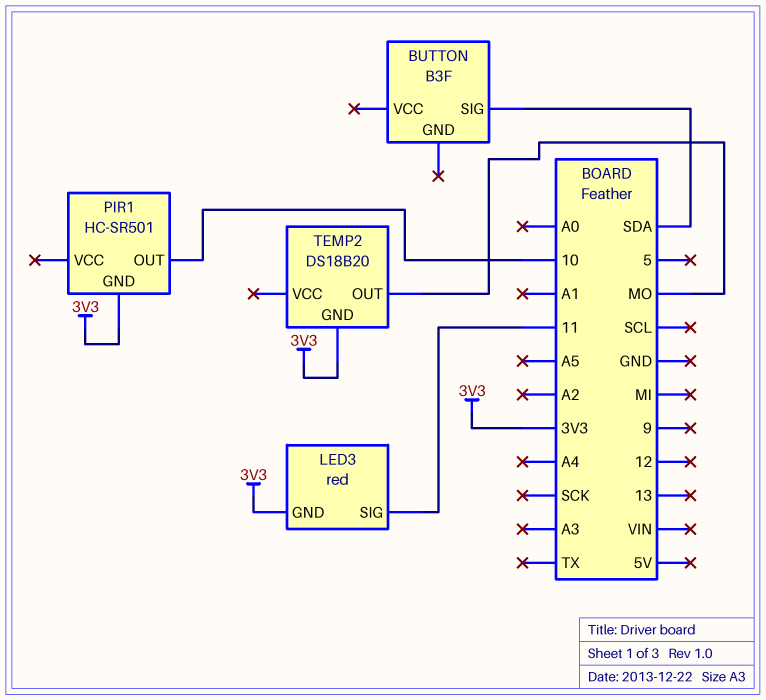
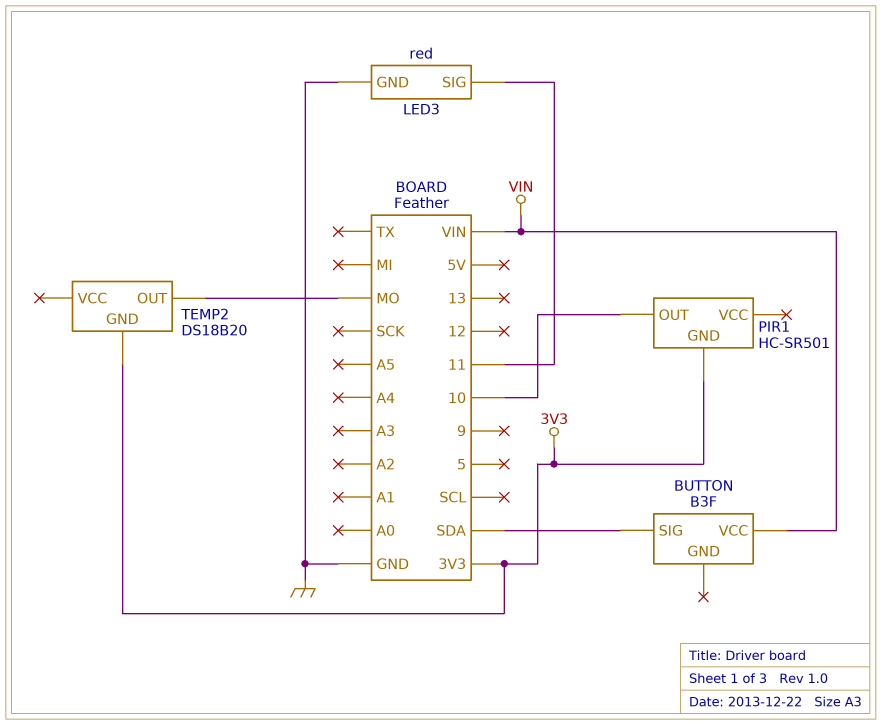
BUTTON pin VCC: none -> VIN
LED3 pin GND: 3V3 -> GND

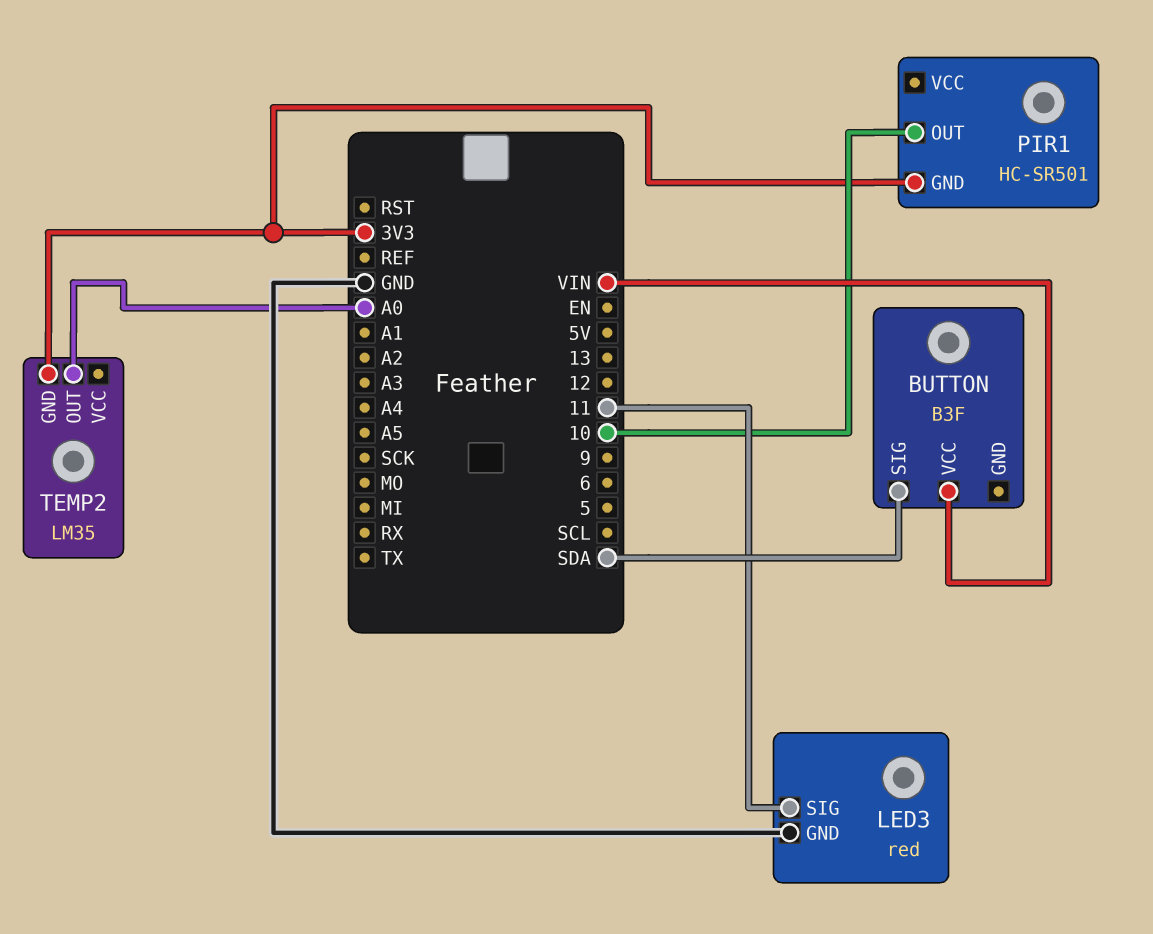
TEMP2: DS18B20 -> LM35
TEMP2 pin OUT: MO -> A0

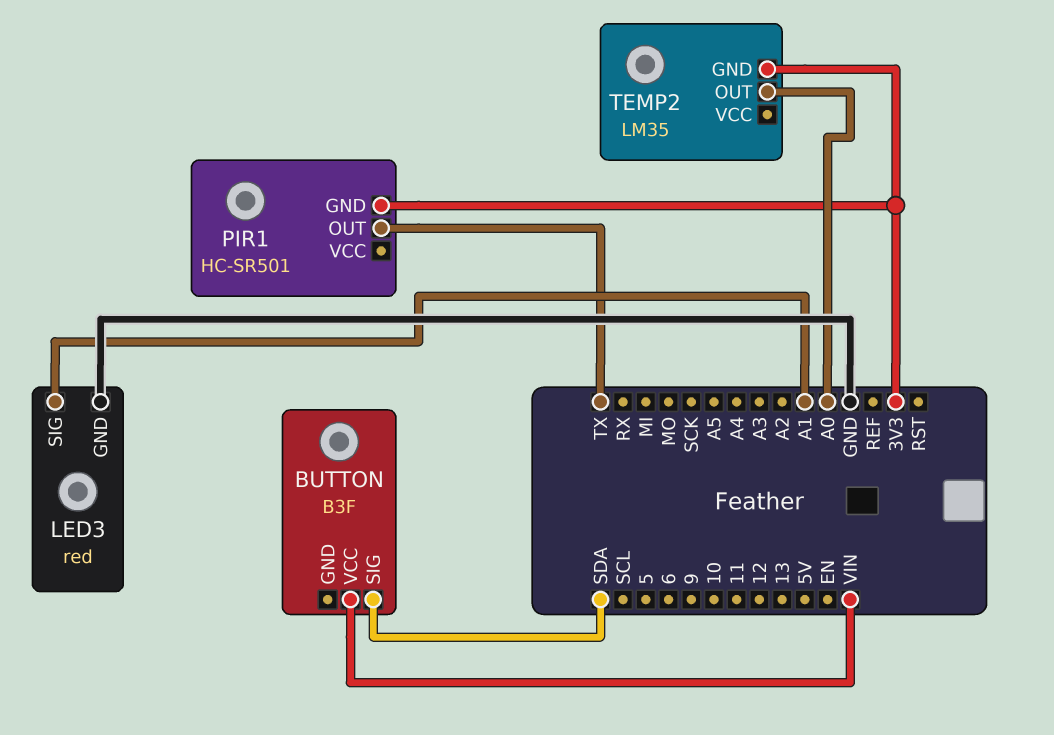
LED3 pin SIG: 11 -> A1
PIR1 pin OUT: 10 -> TX

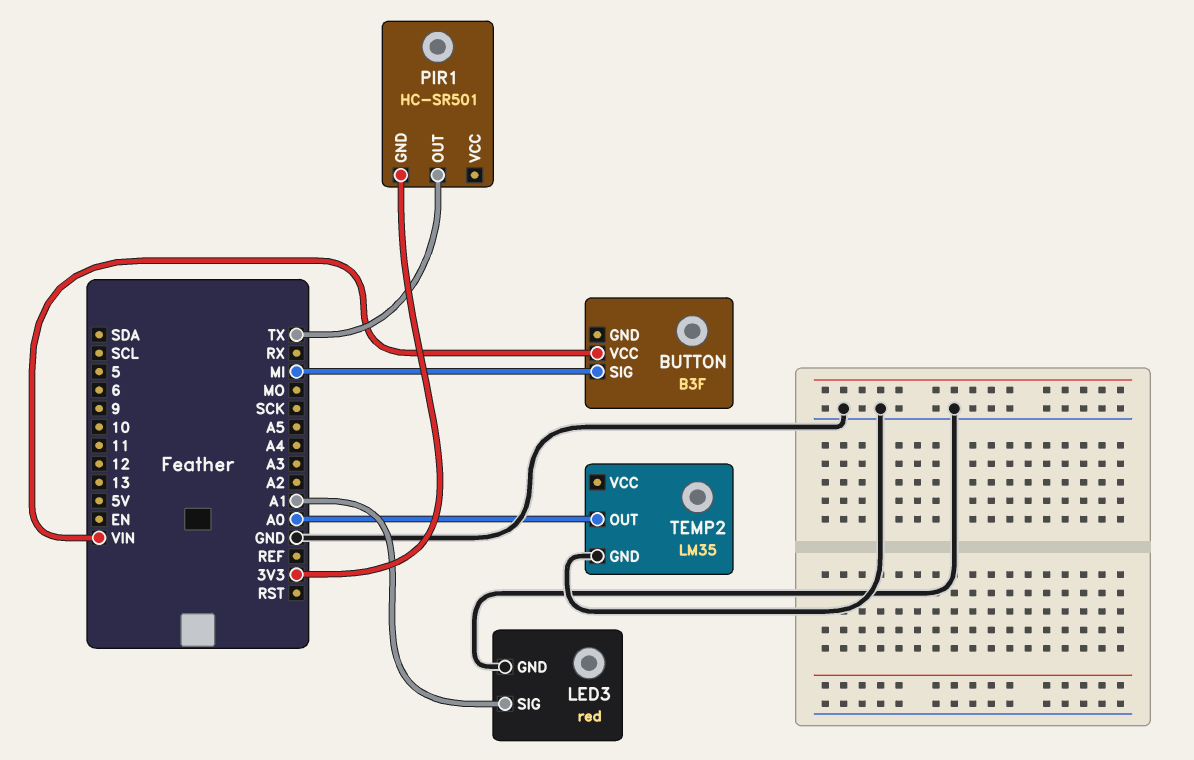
BUTTON pin SIG: SDA -> MI
TEMP2 pin GND: 3V3 -> GND

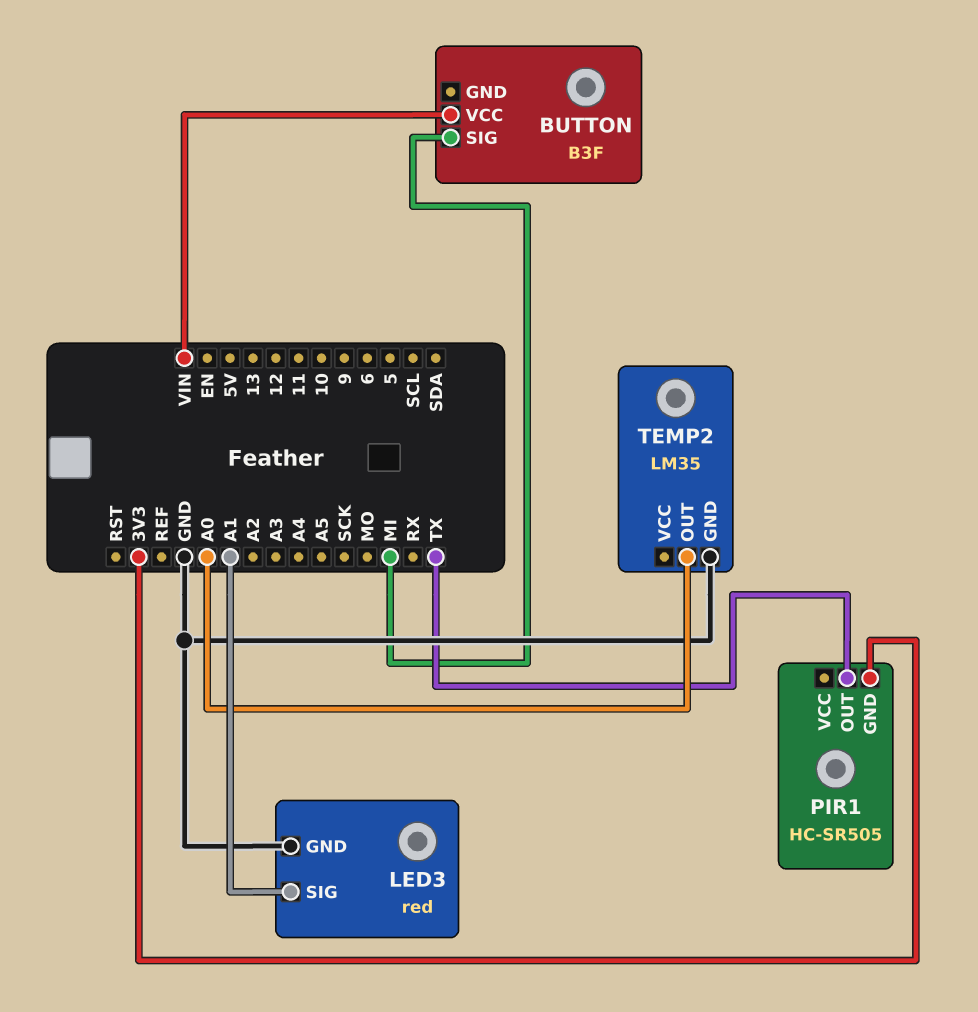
PIR1: HC-SR501 -> HC-SR505

